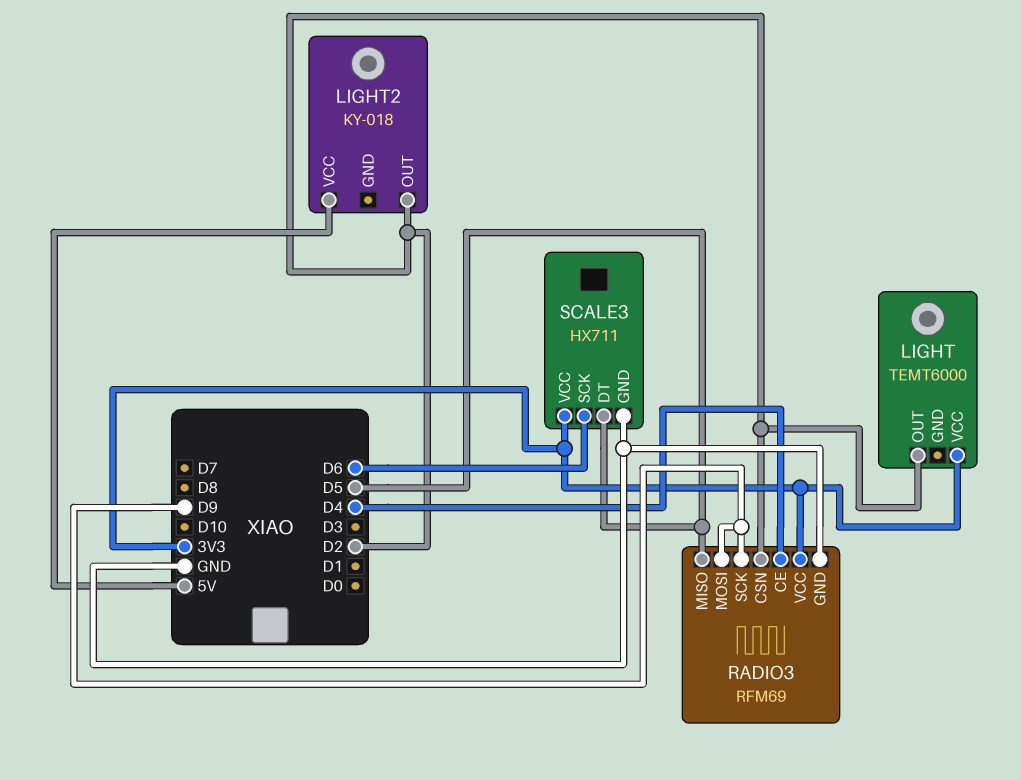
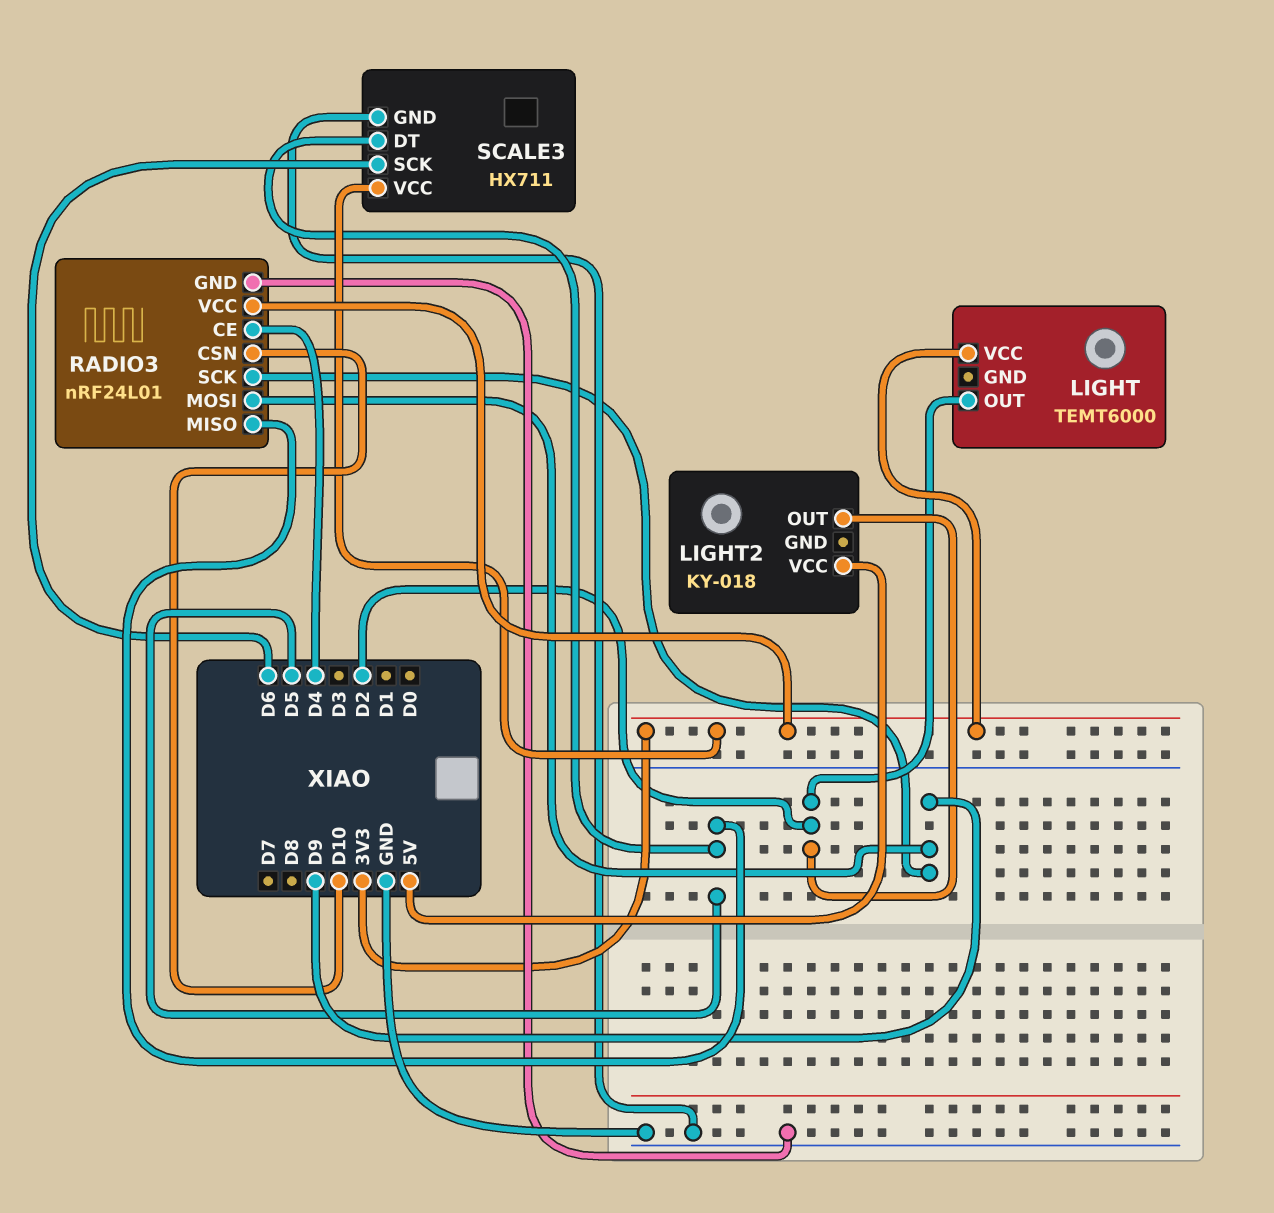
RADIO3: RFM69 -> nRF24L01
RADIO3 pin CSN: D2 -> D10

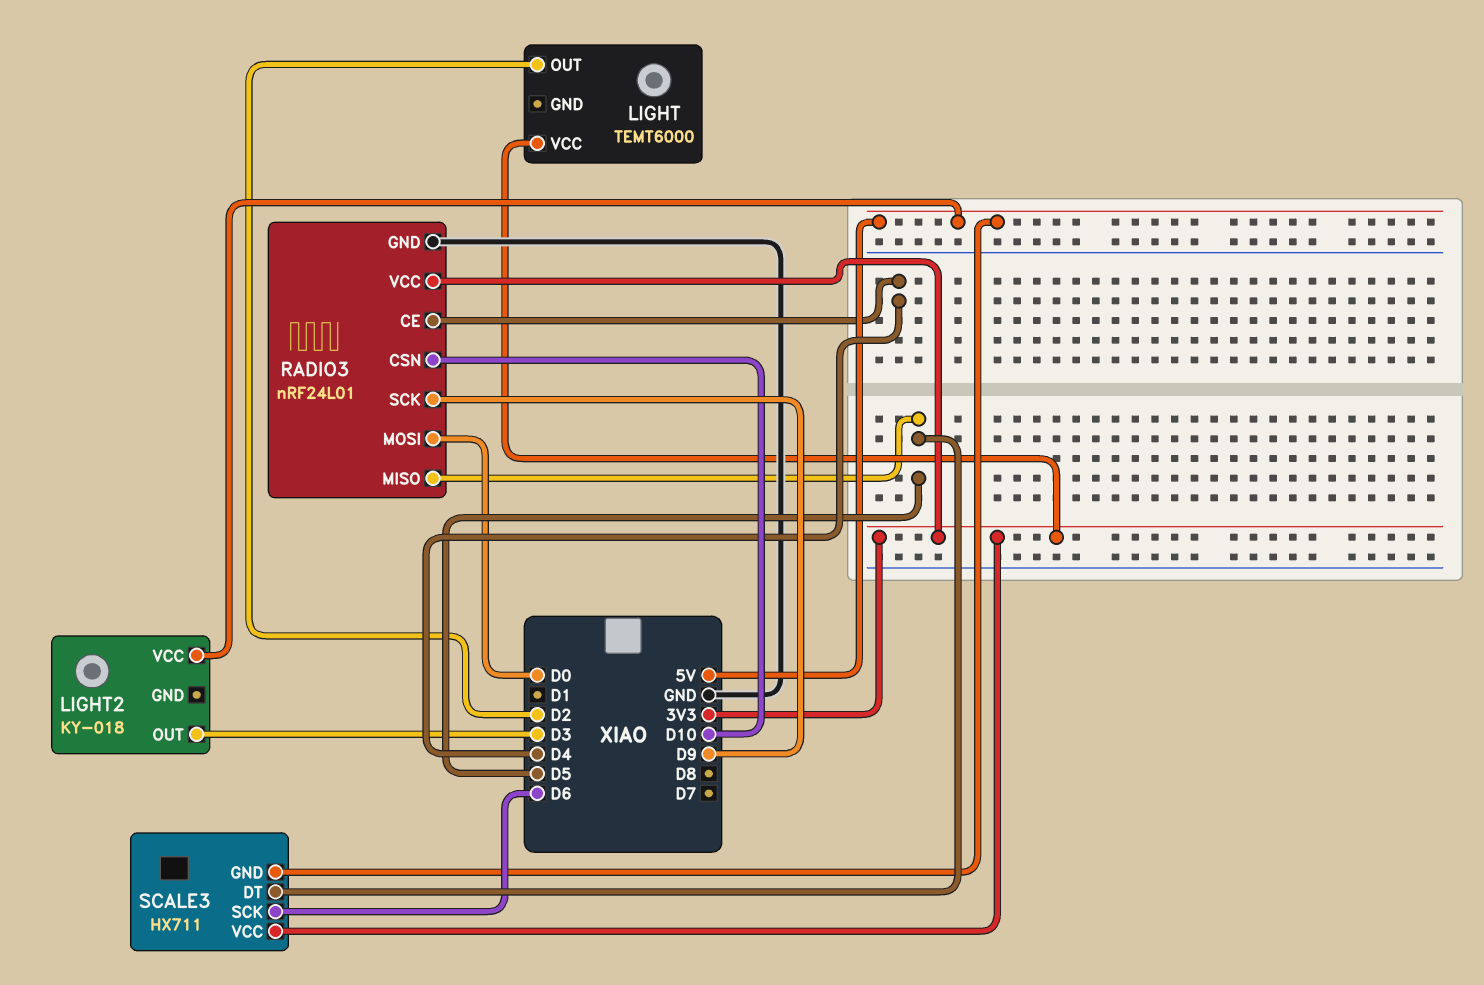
LIGHT2 pin OUT: D2 -> D3
RADIO3 pin MOSI: D9 -> D0
SCALE3 pin GND: GND -> 5V

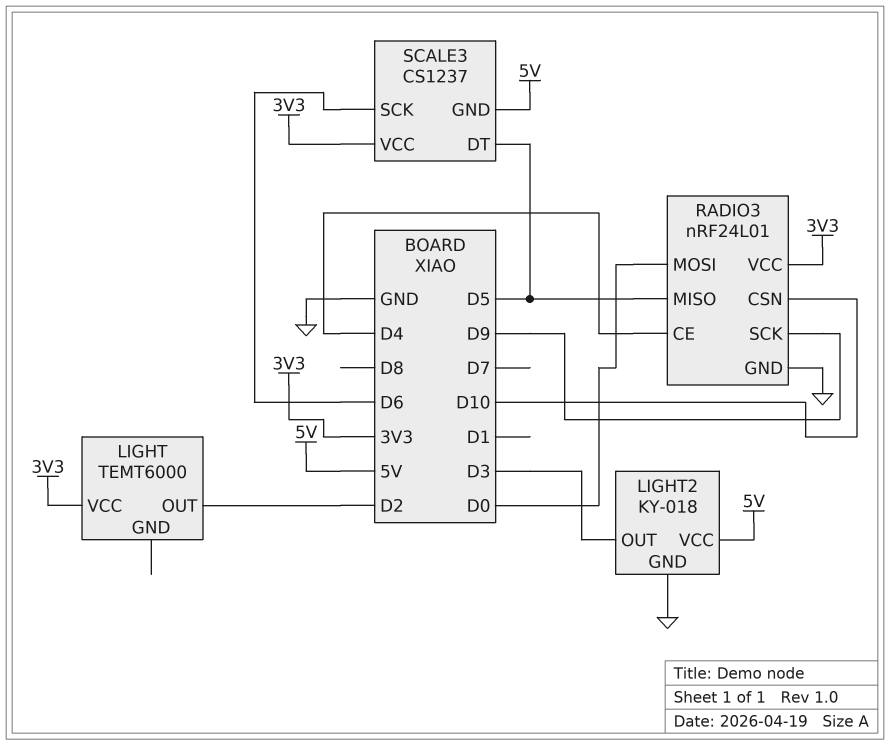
LIGHT2 pin GND: none -> GND
SCALE3: HX711 -> CS1237

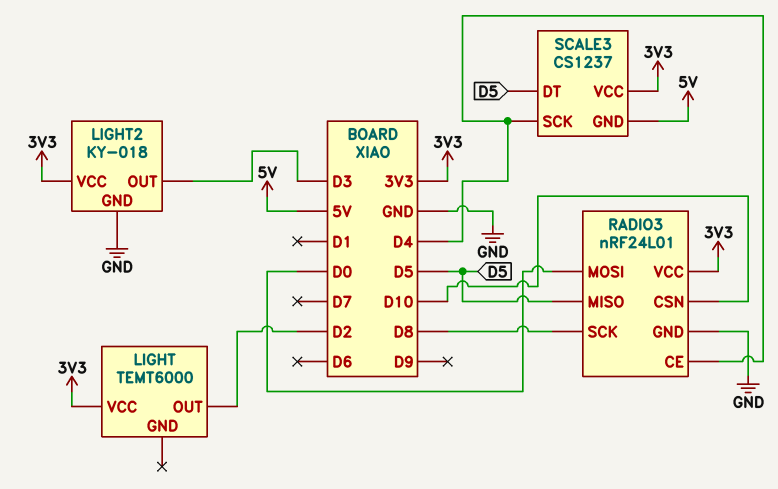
LIGHT2 pin VCC: 5V -> 3V3
RADIO3 pin SCK: D9 -> D8
SCALE3 pin SCK: D6 -> D4

